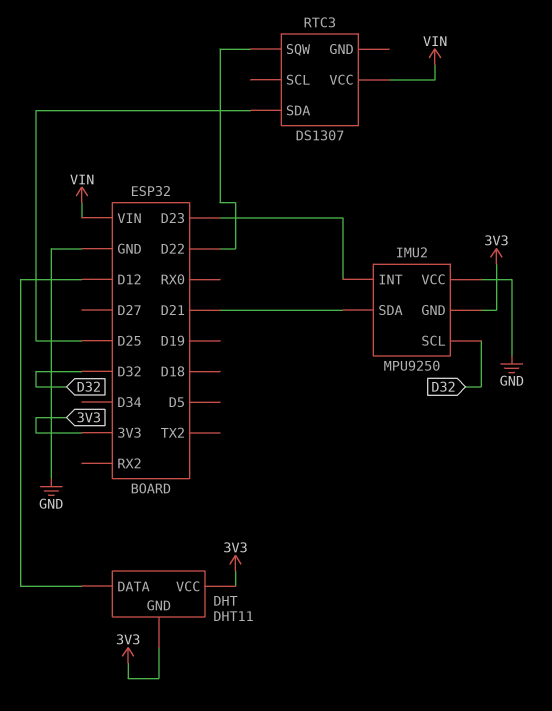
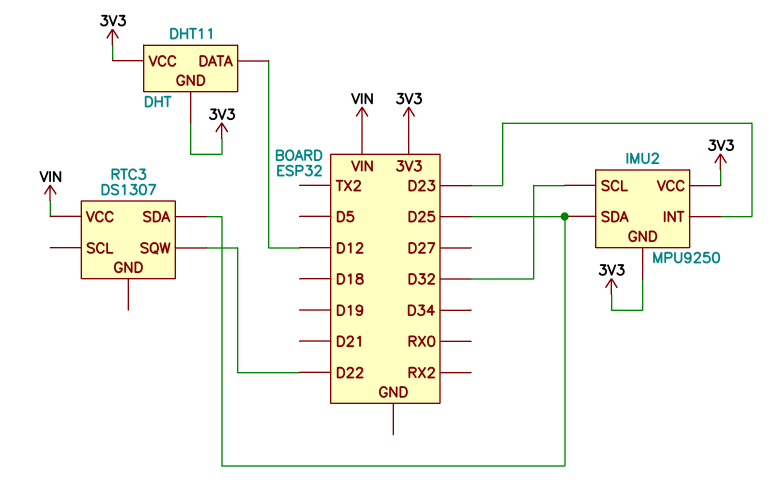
IMU2 pin SDA: D21 -> D25
IMU2 pin VCC: GND -> 3V3

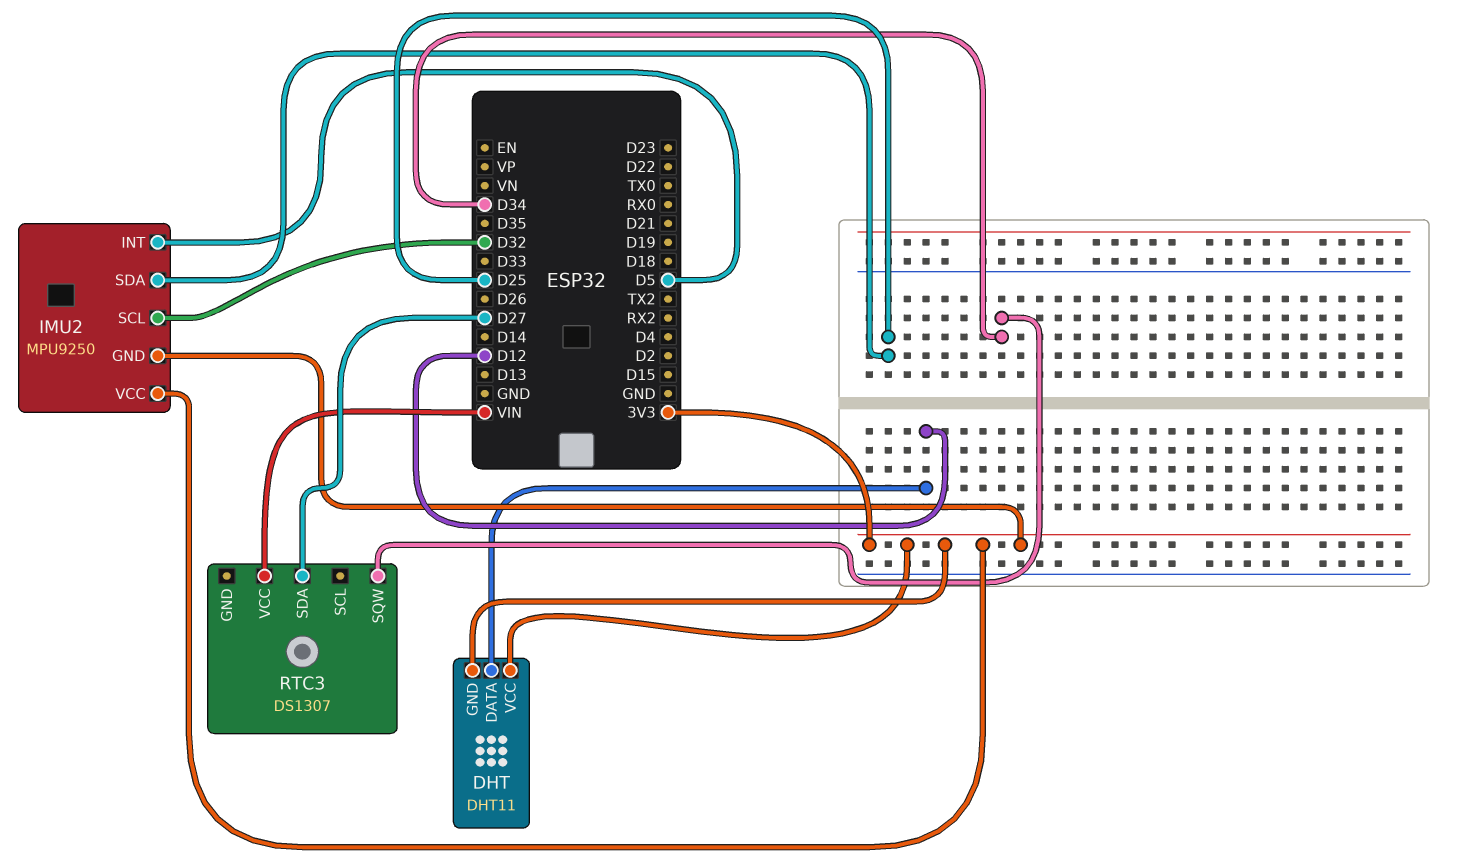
IMU2 pin INT: D23 -> D5
RTC3 pin SDA: D25 -> D27
RTC3 pin SQW: D22 -> D34

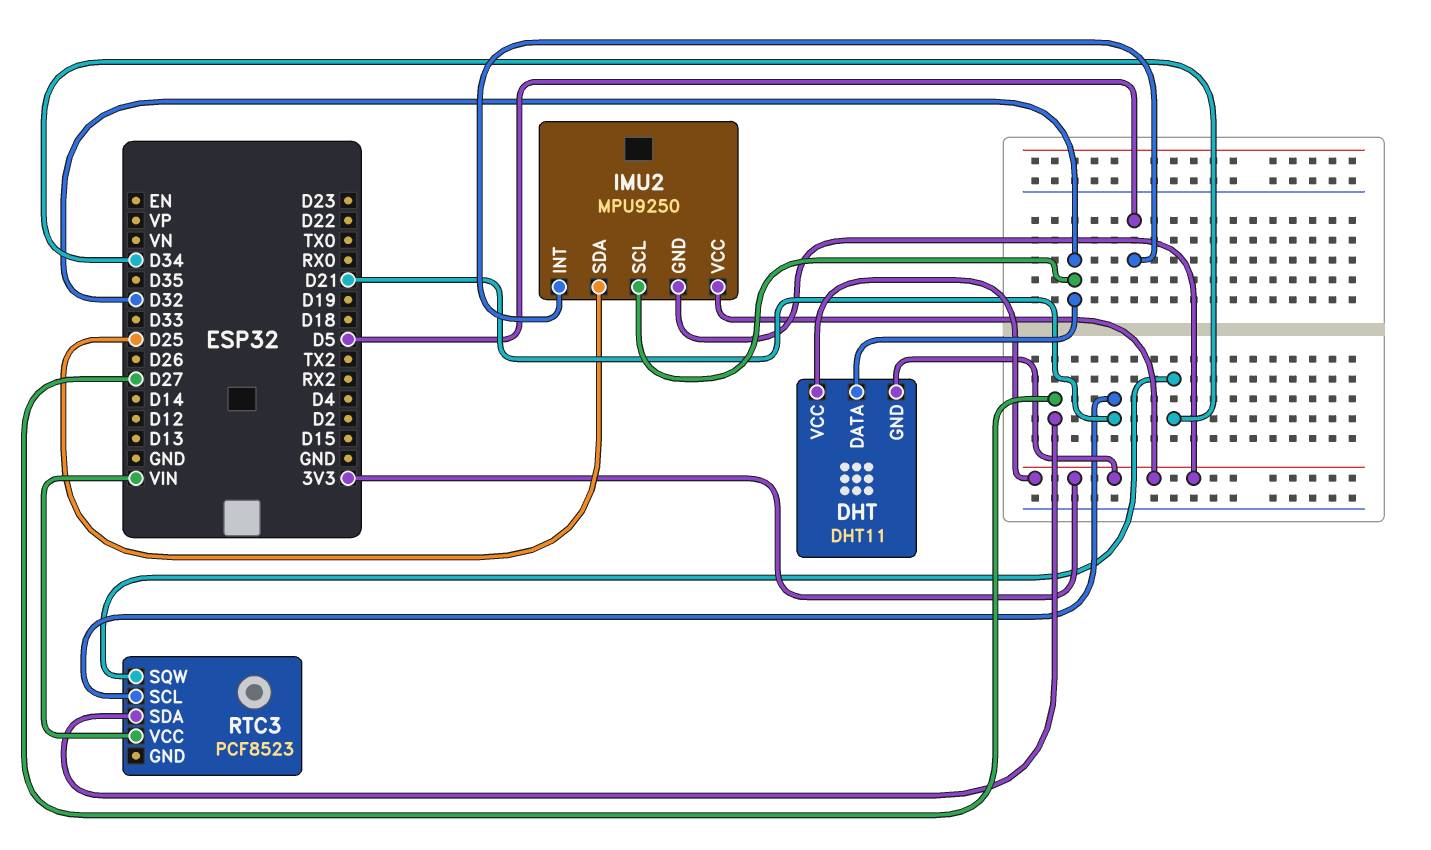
DHT pin DATA: D12 -> D32
RTC3: DS1307 -> PCF8523
RTC3 pin SCL: none -> D21

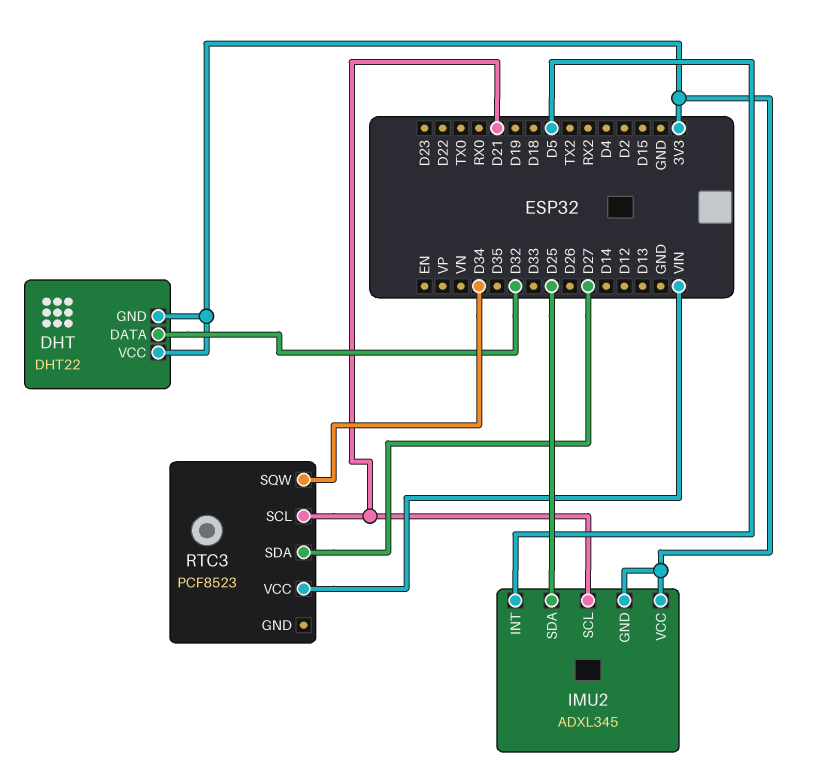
DHT: DHT11 -> DHT22
IMU2: MPU9250 -> ADXL345
IMU2 pin SCL: D32 -> D21

